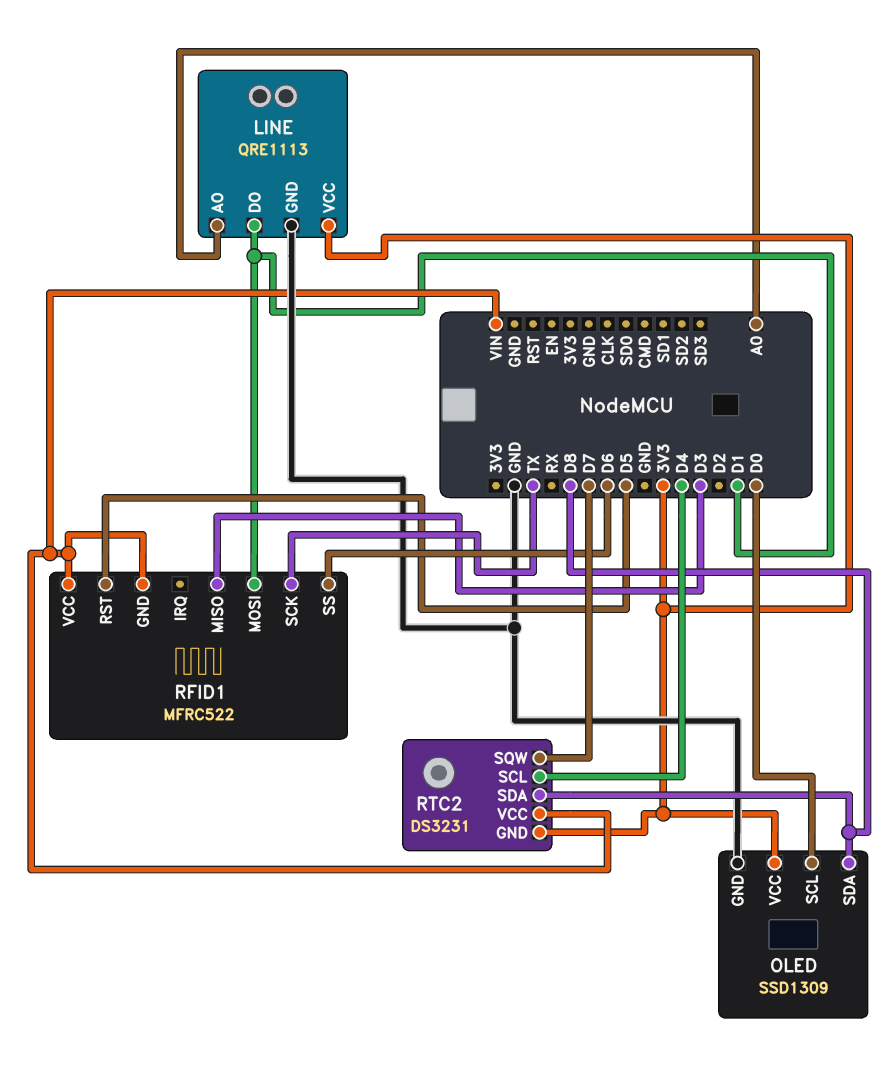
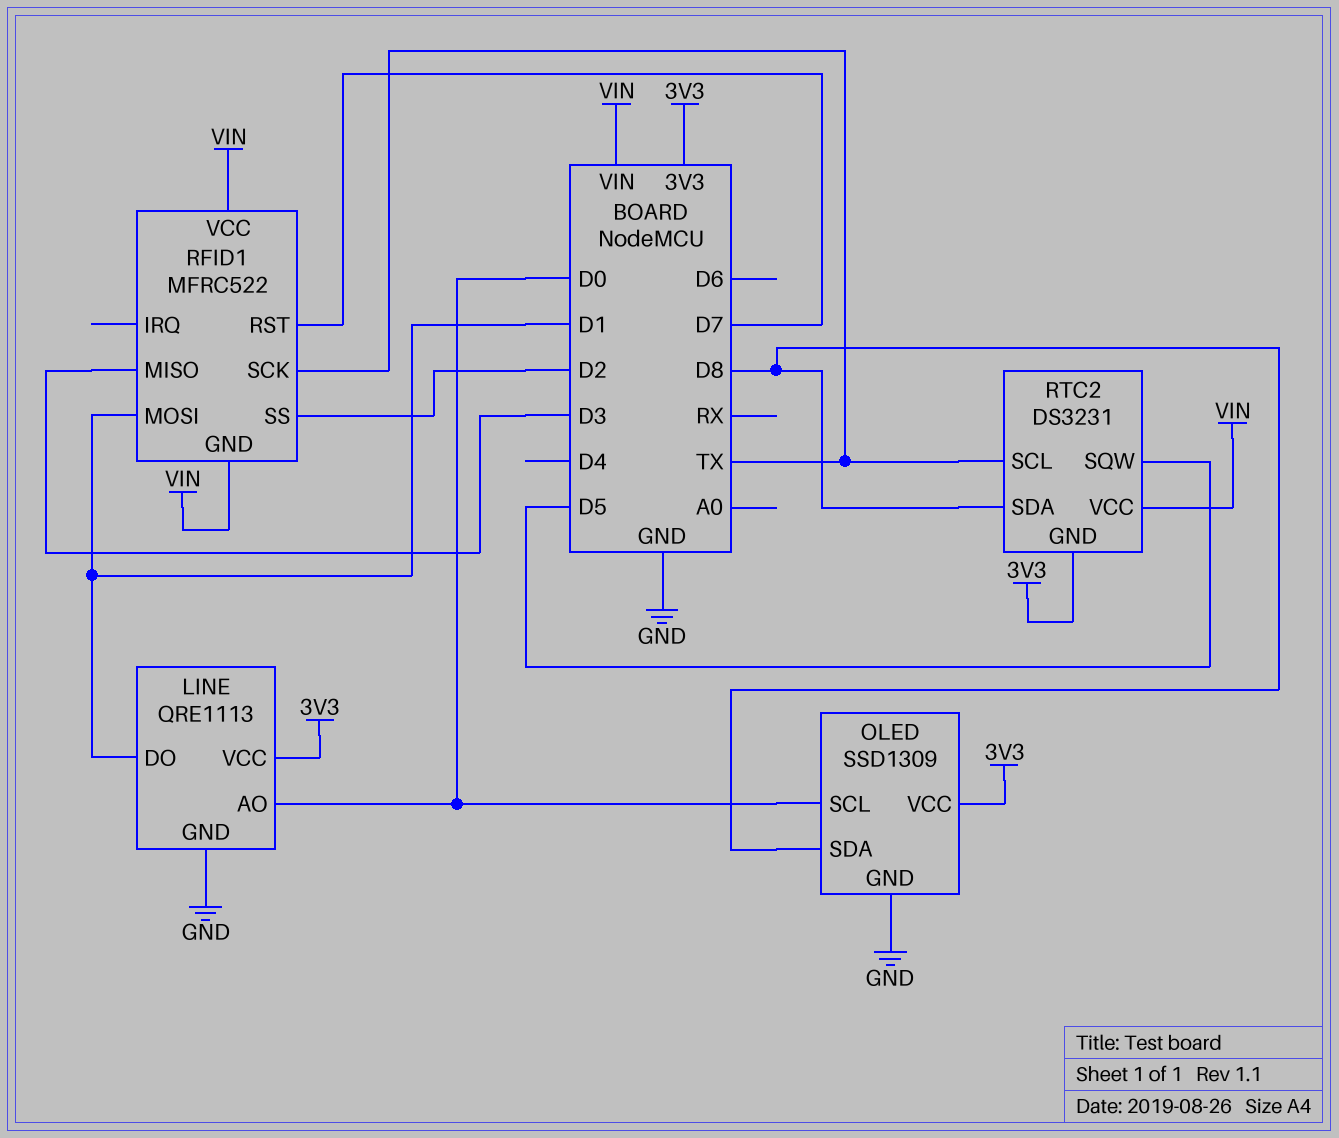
LINE pin AO: A0 -> D0
RFID1 pin RST: D5 -> D7
RFID1 pin SS: D6 -> D2
RTC2 pin SCL: D4 -> TX
RTC2 pin SQW: D7 -> D5

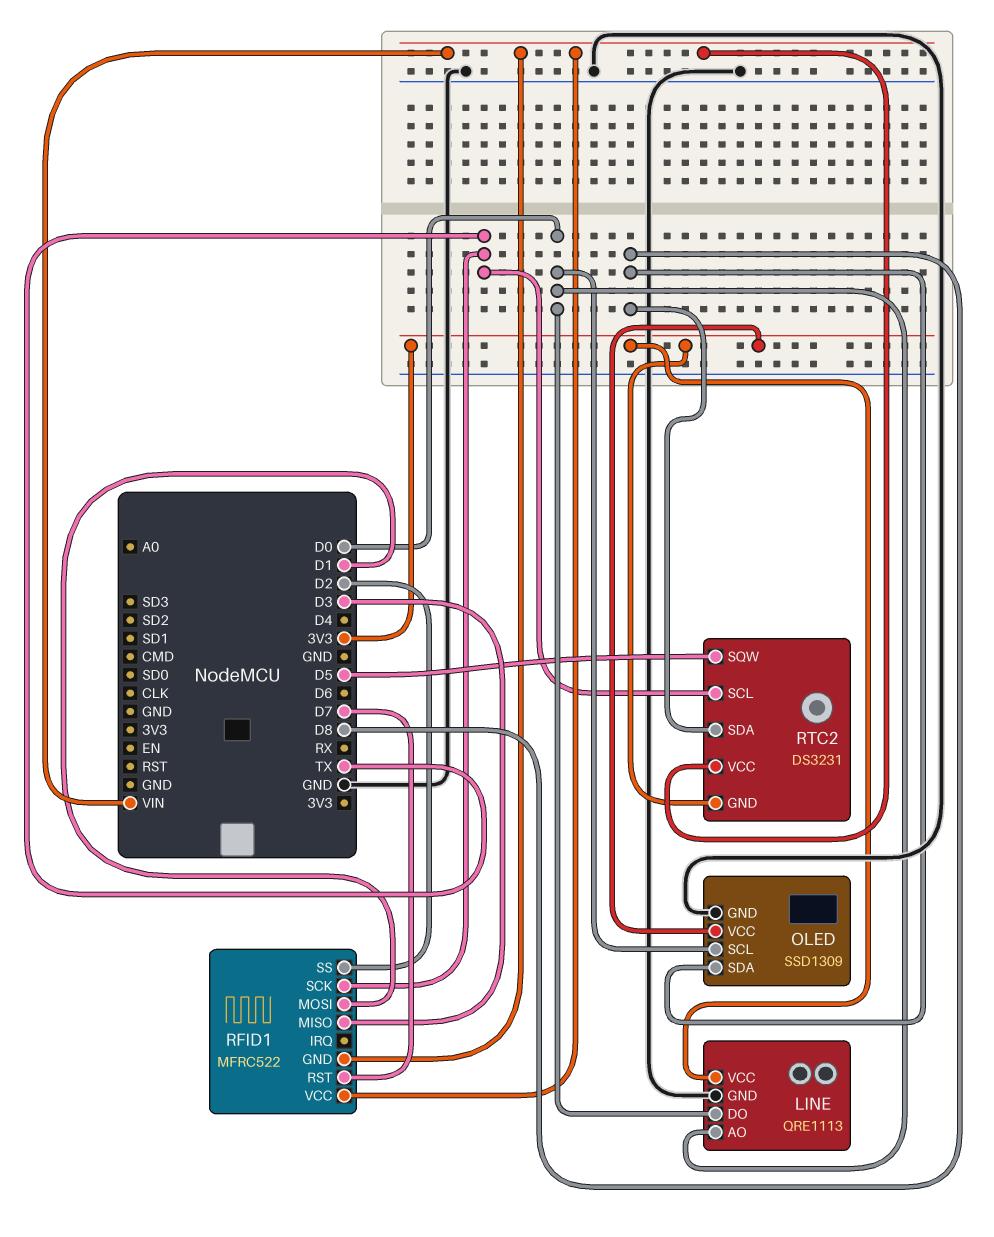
LINE pin DO: D1 -> D0

